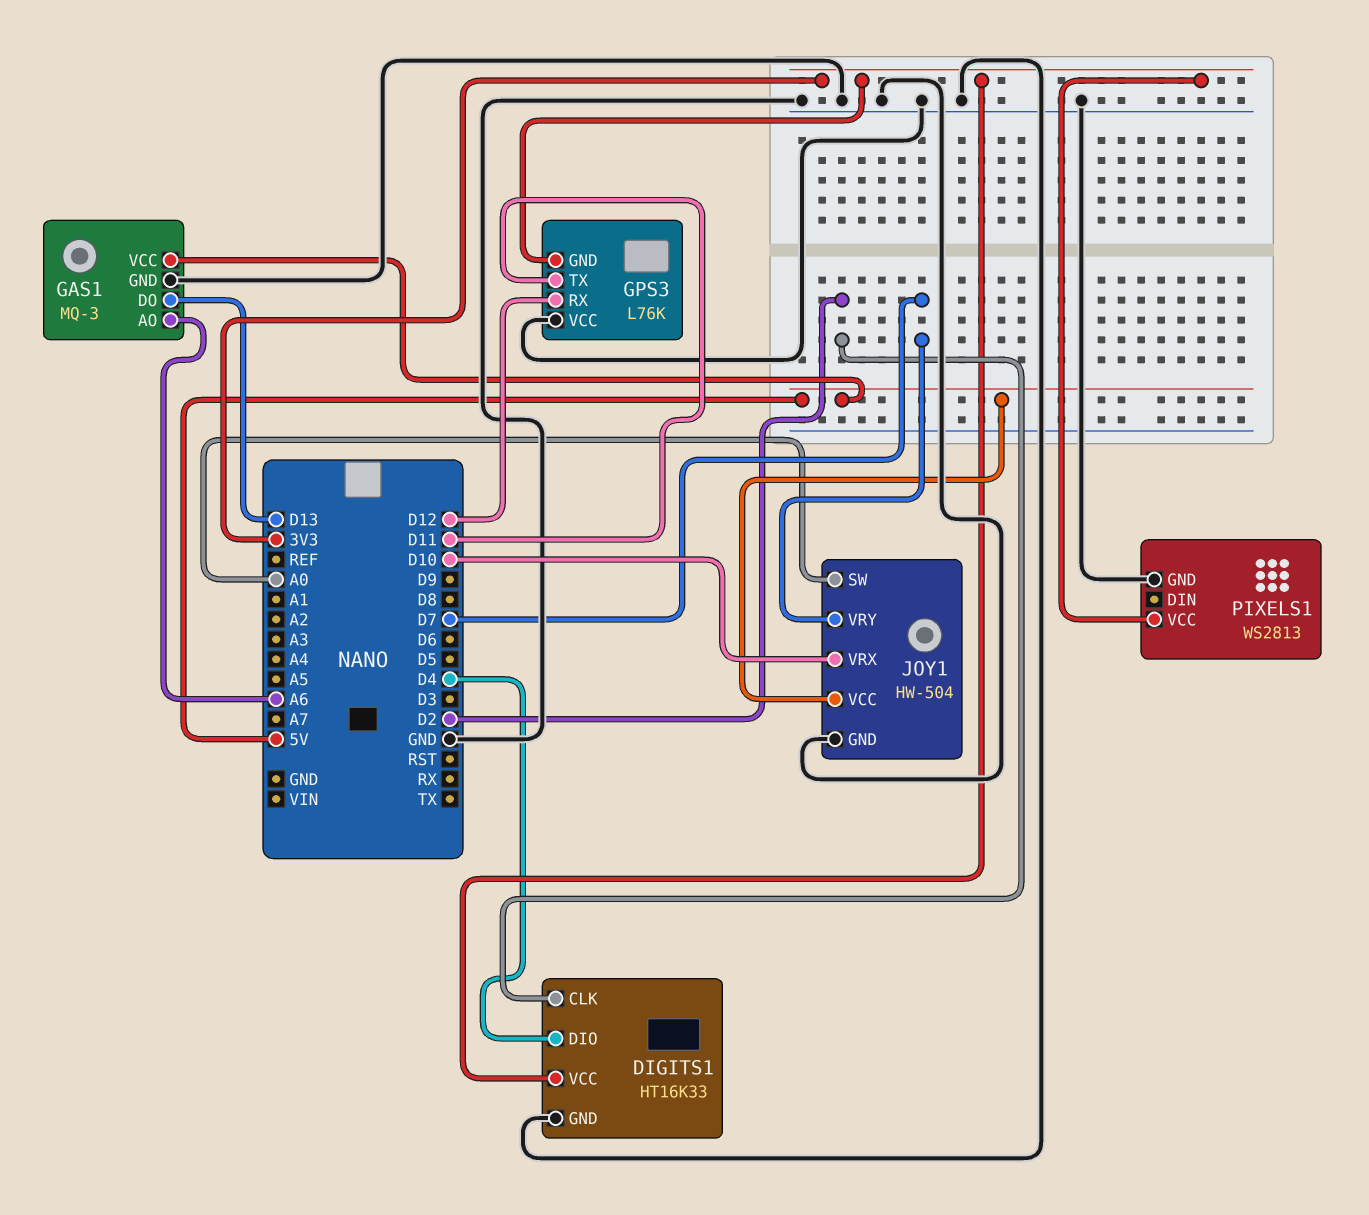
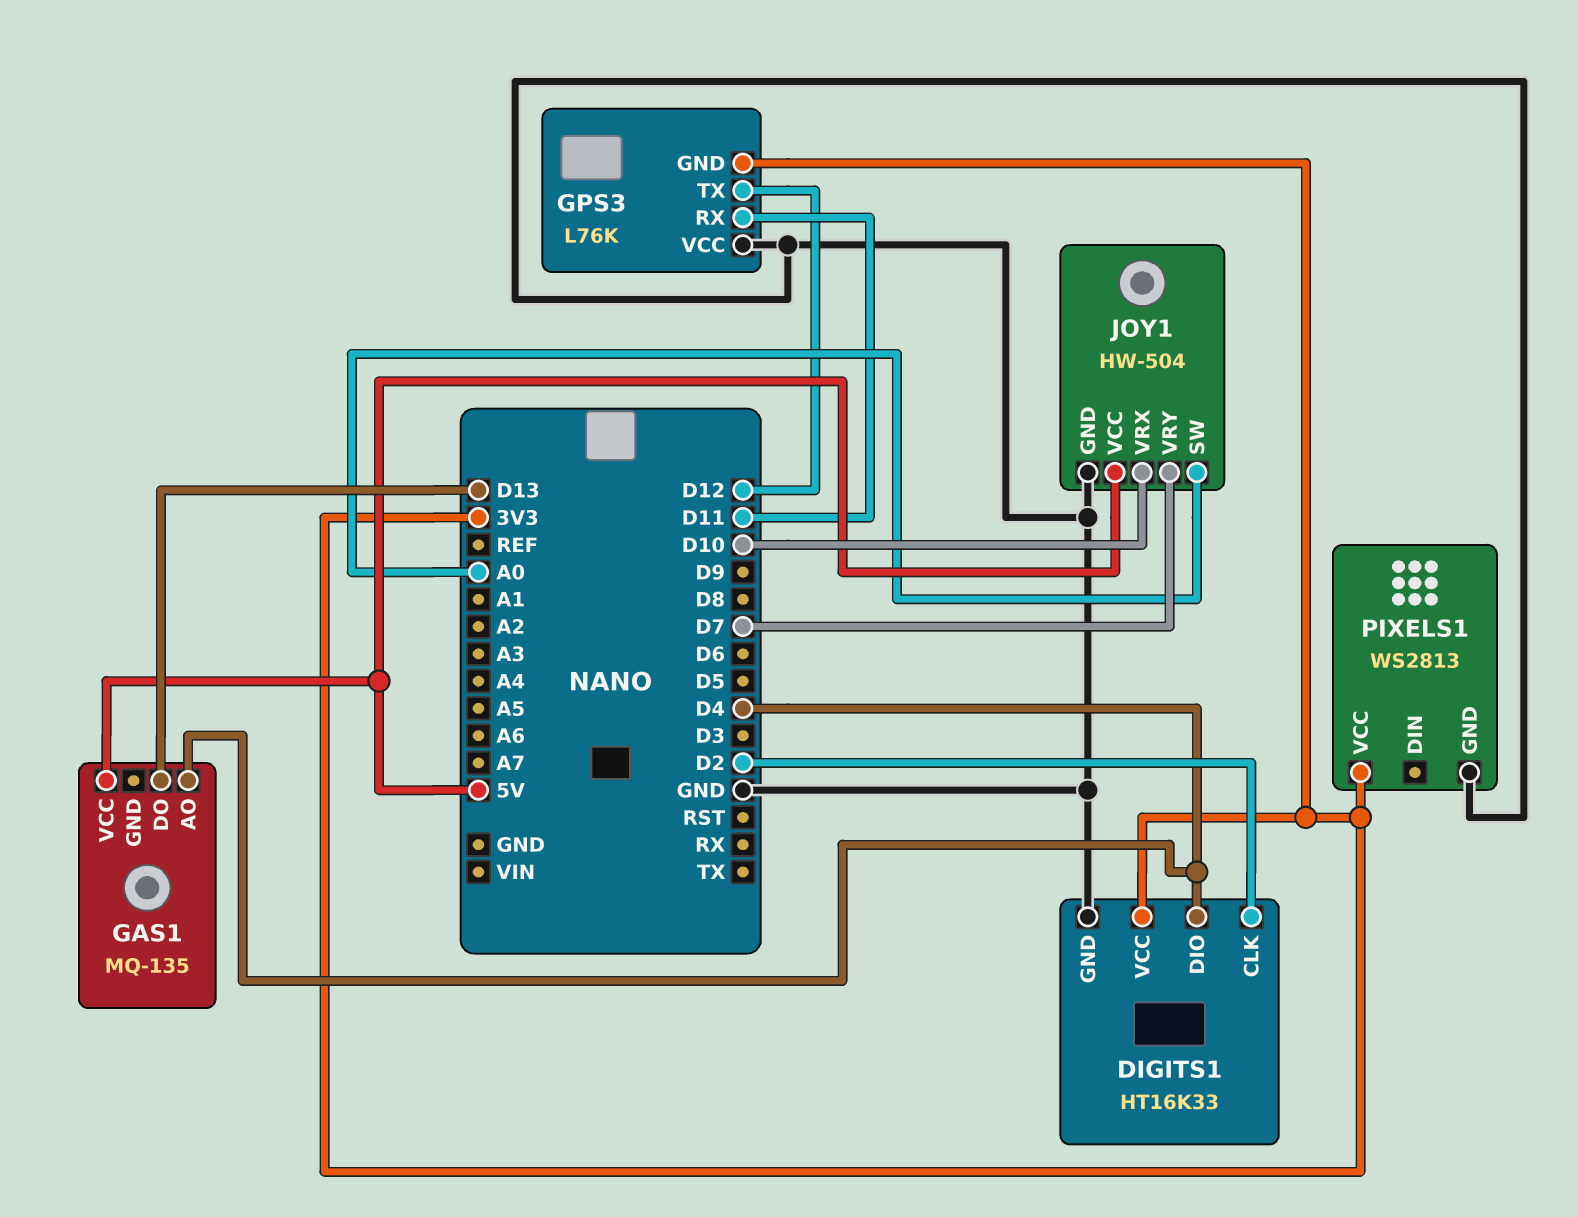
GAS1: MQ-3 -> MQ-135
GAS1 pin AO: A6 -> D4
GAS1 pin GND: GND -> none
GPS3 pin RX: D12 -> D11
GPS3 pin TX: D11 -> D12

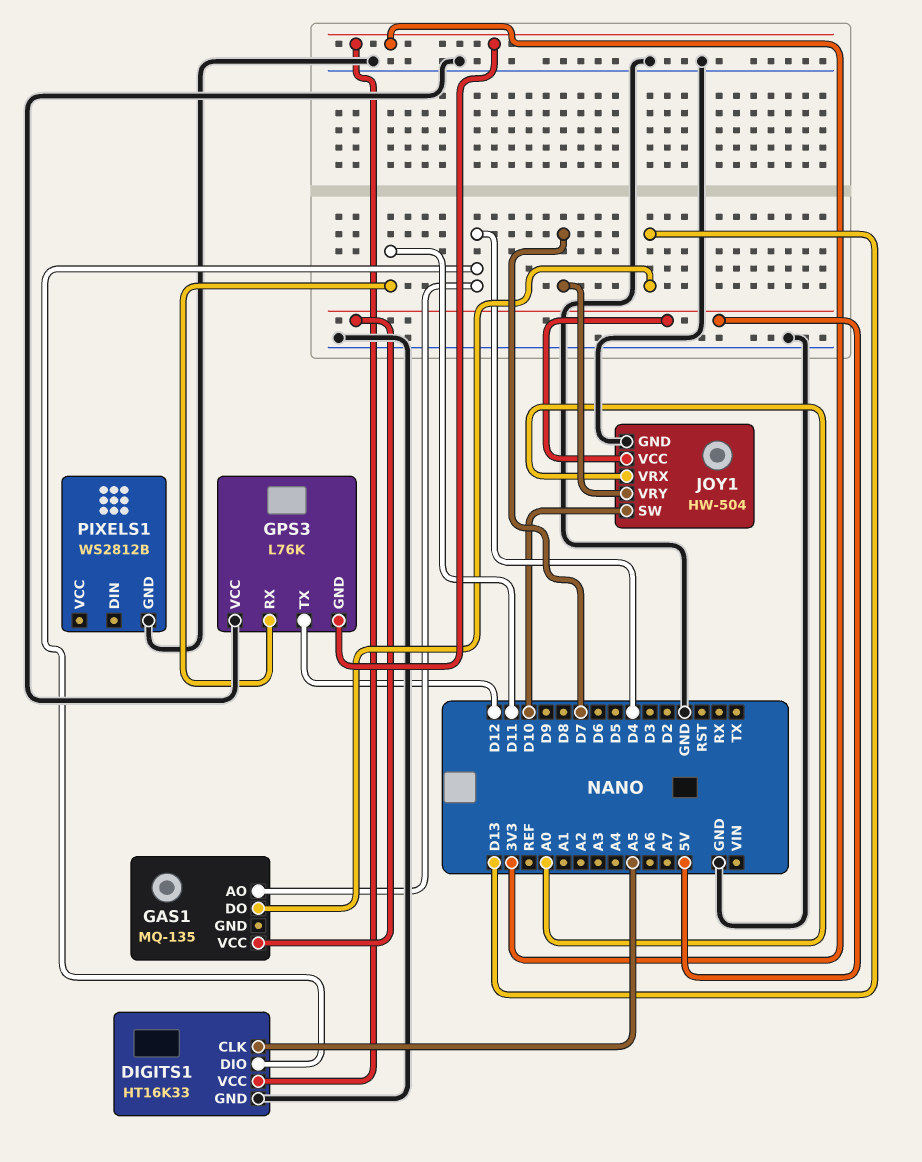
DIGITS1 pin CLK: D2 -> A5
JOY1 pin SW: A0 -> D10
JOY1 pin VRX: D10 -> A0
PIXELS1: WS2813 -> WS2812B
PIXELS1 pin VCC: 3V3 -> none

